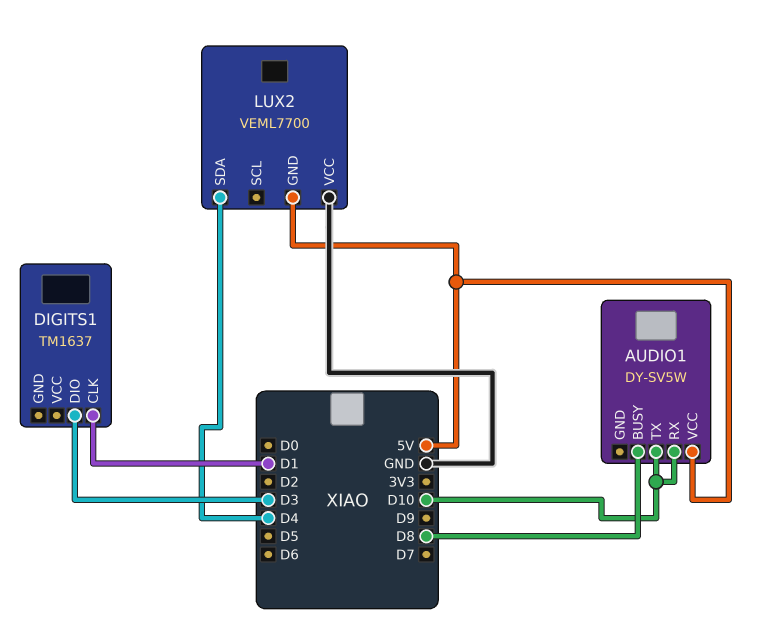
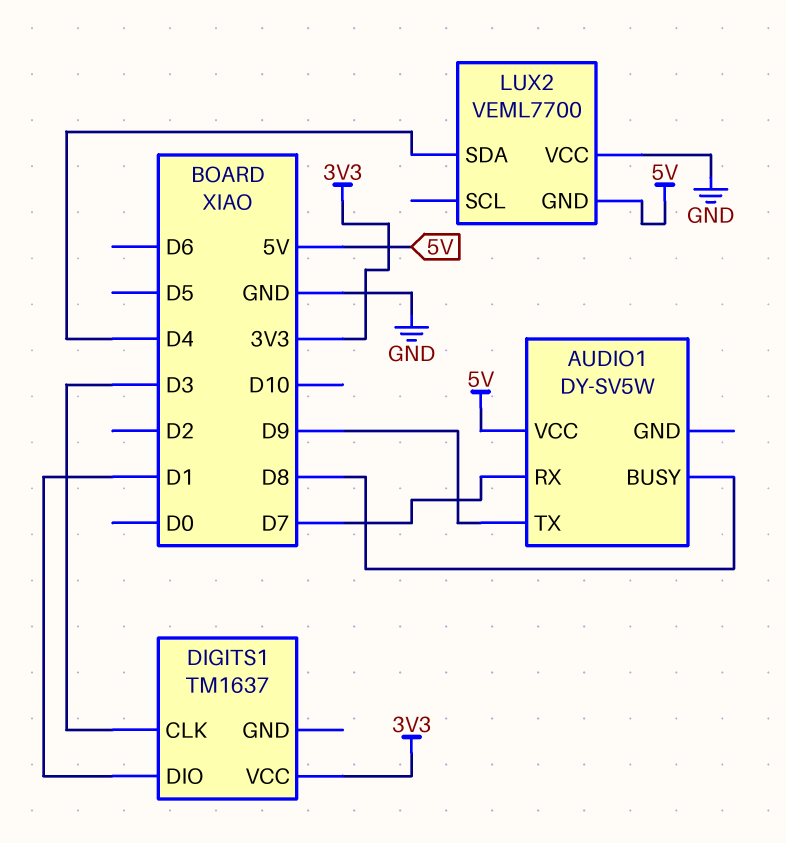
AUDIO1 pin RX: D10 -> D7
AUDIO1 pin TX: D10 -> D9
DIGITS1 pin CLK: D1 -> D3
DIGITS1 pin DIO: D3 -> D1
DIGITS1 pin VCC: none -> 3V3

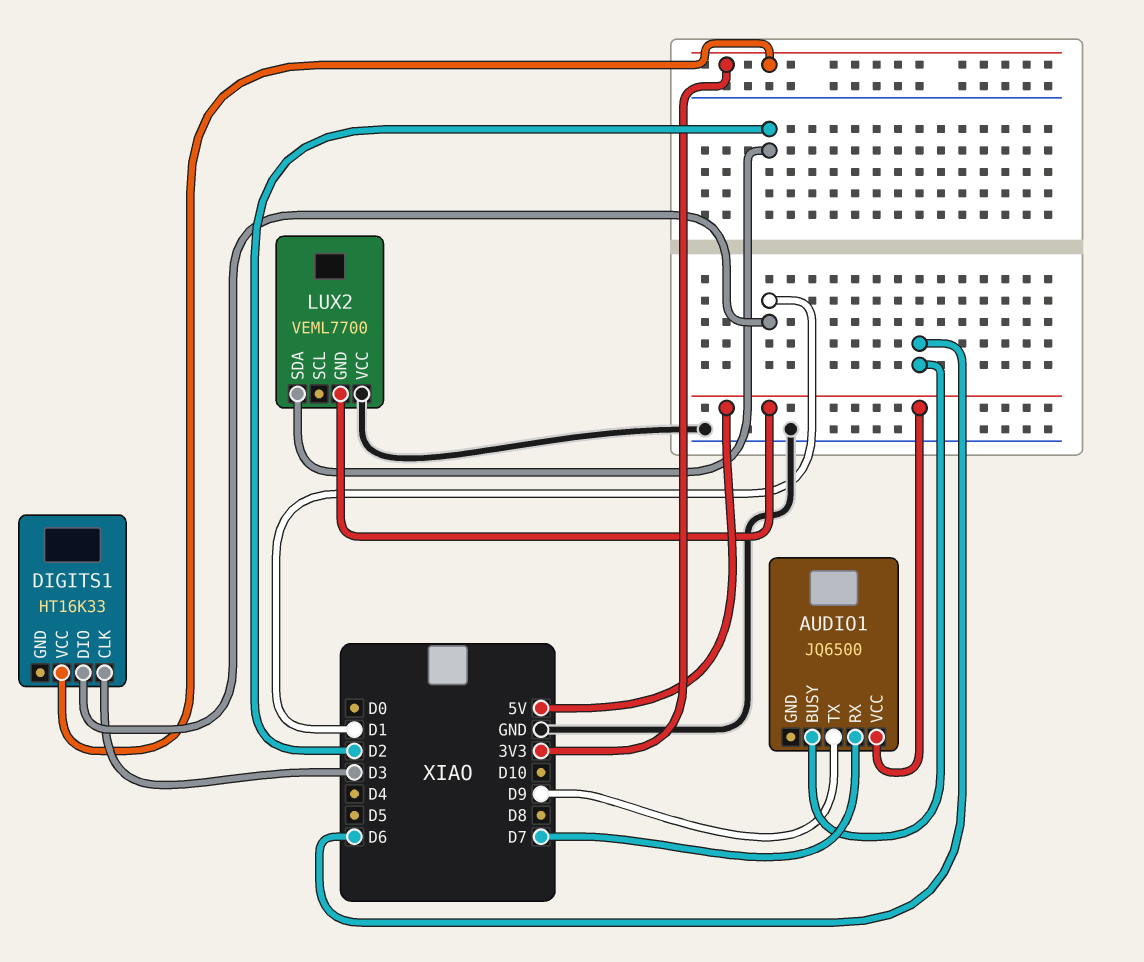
AUDIO1: DY-SV5W -> JQ6500
AUDIO1 pin BUSY: D8 -> D6
DIGITS1: TM1637 -> HT16K33
LUX2 pin SDA: D4 -> D2

